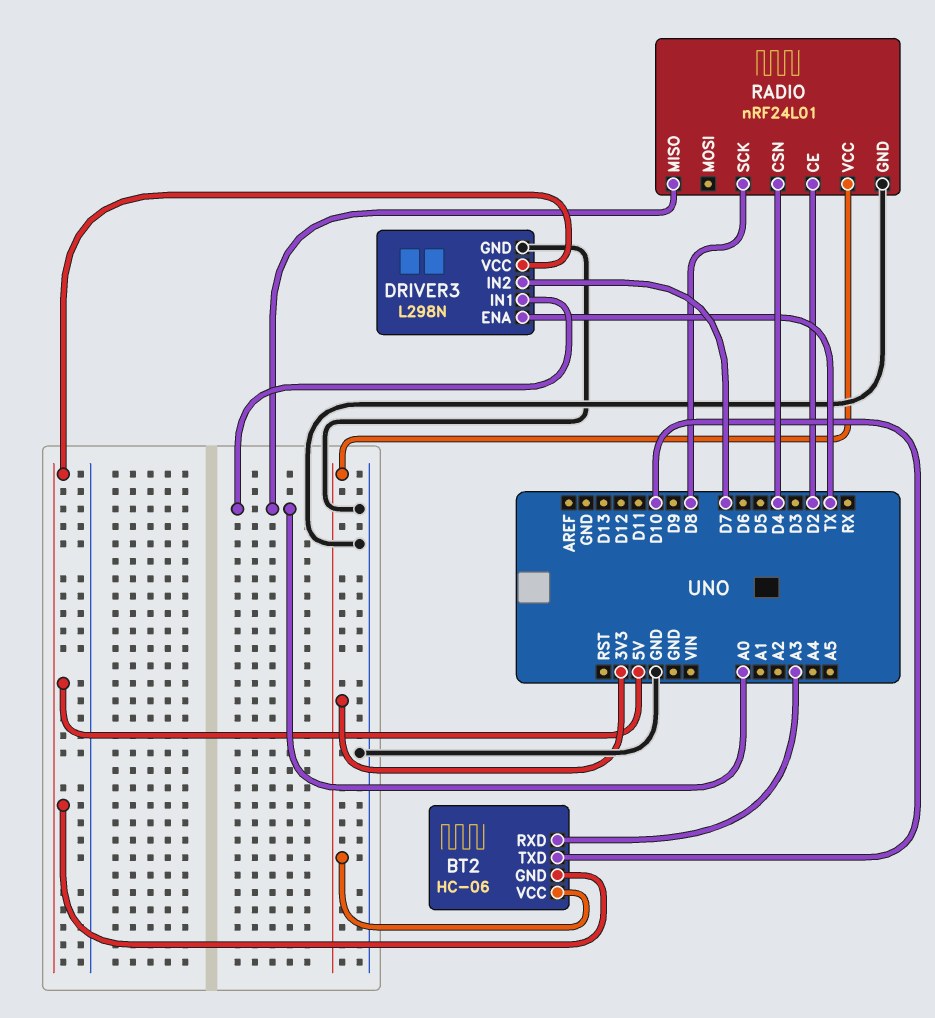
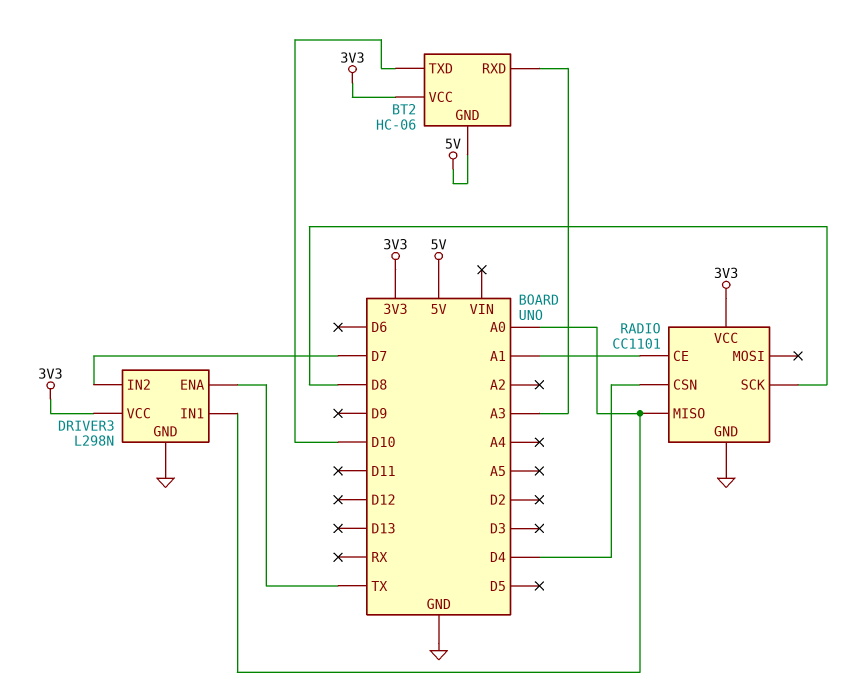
DRIVER3 pin VCC: 5V -> 3V3
RADIO: nRF24L01 -> CC1101
RADIO pin CE: D2 -> A1

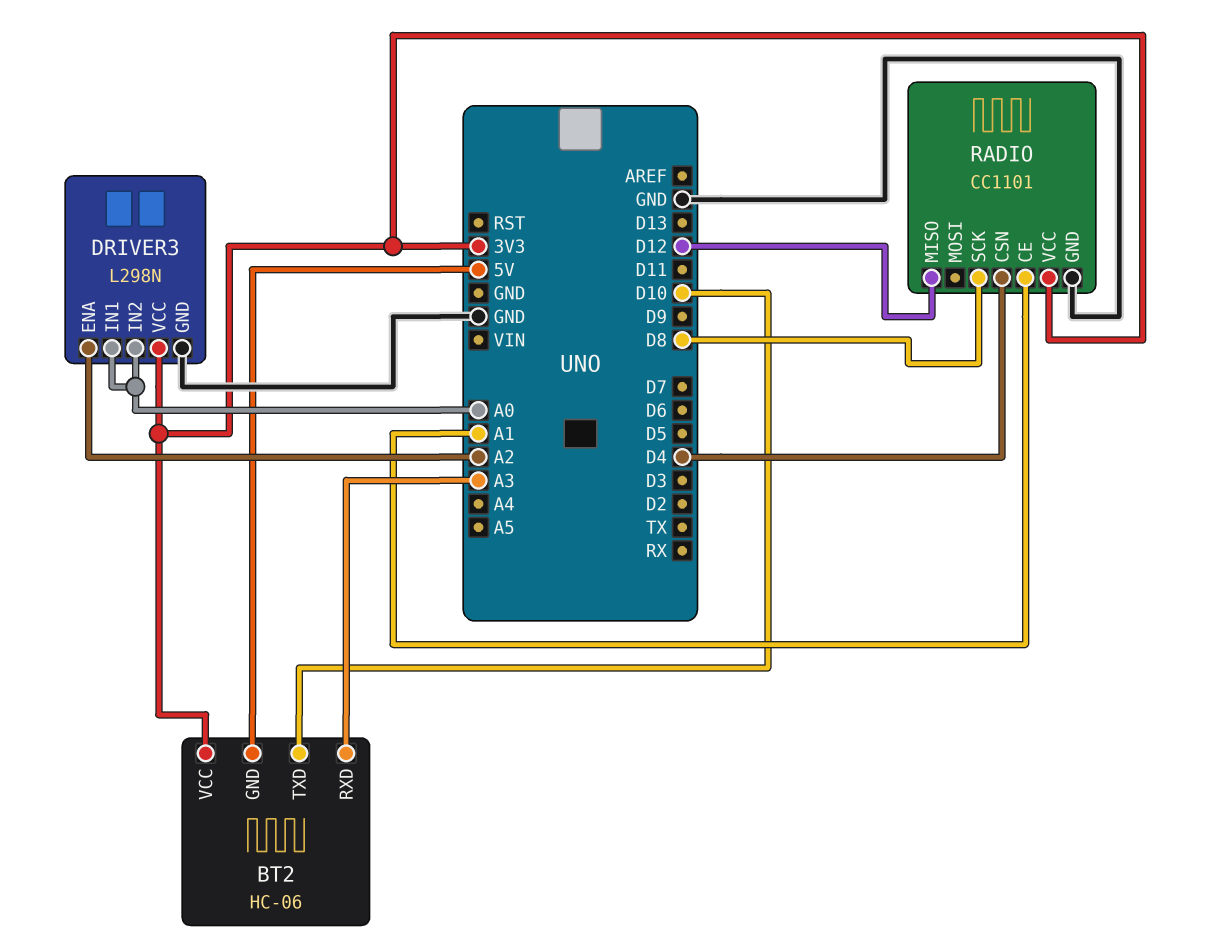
DRIVER3 pin ENA: TX -> A2
DRIVER3 pin IN2: D7 -> A0
RADIO pin MISO: A0 -> D12

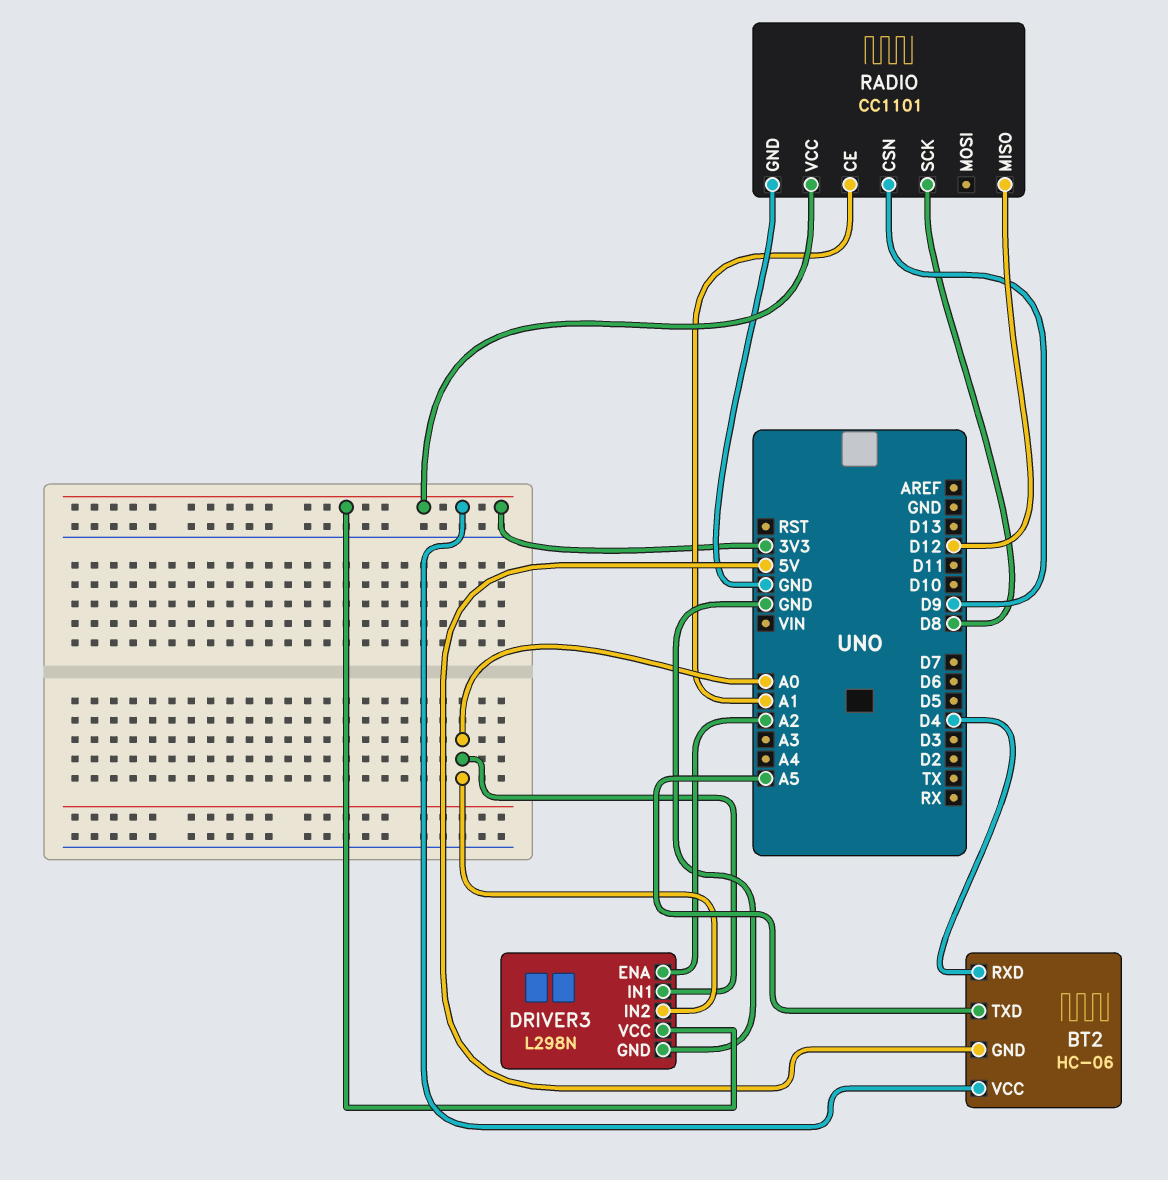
BT2 pin RXD: A3 -> D4
BT2 pin TXD: D10 -> A5
RADIO pin CSN: D4 -> D9

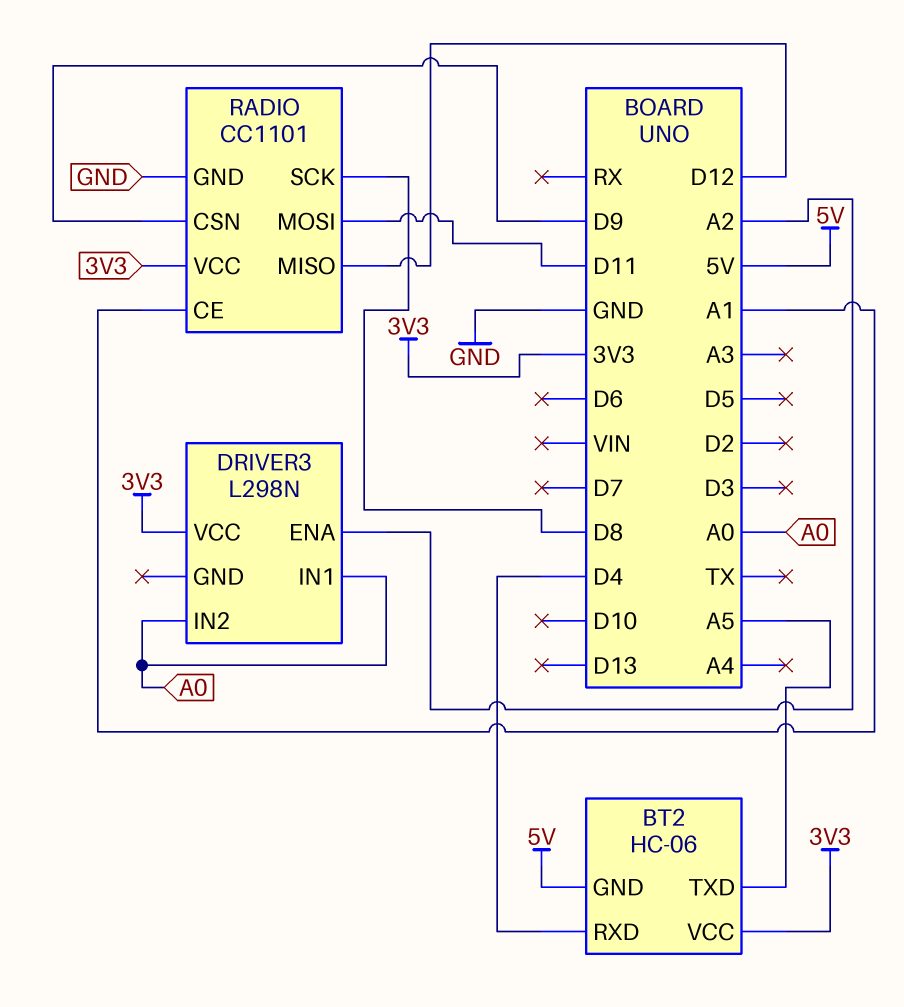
DRIVER3 pin GND: GND -> none
RADIO pin MOSI: none -> D11

